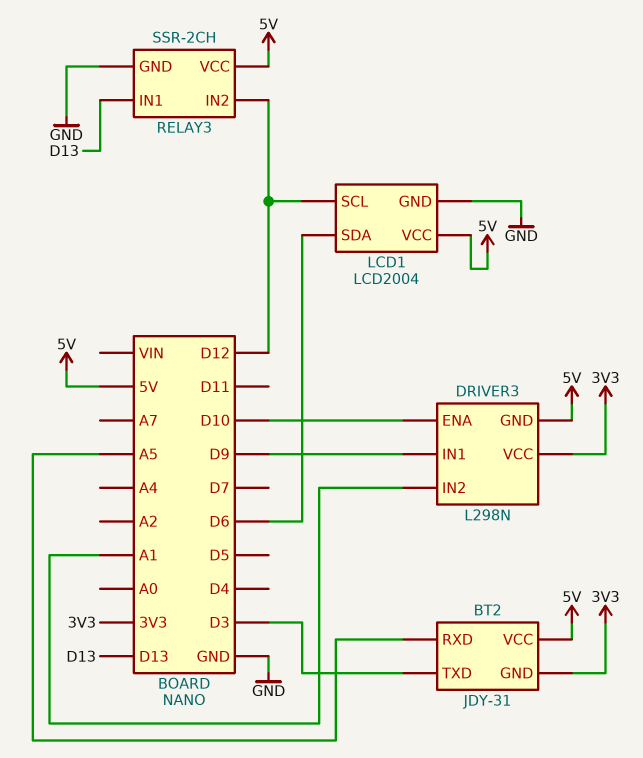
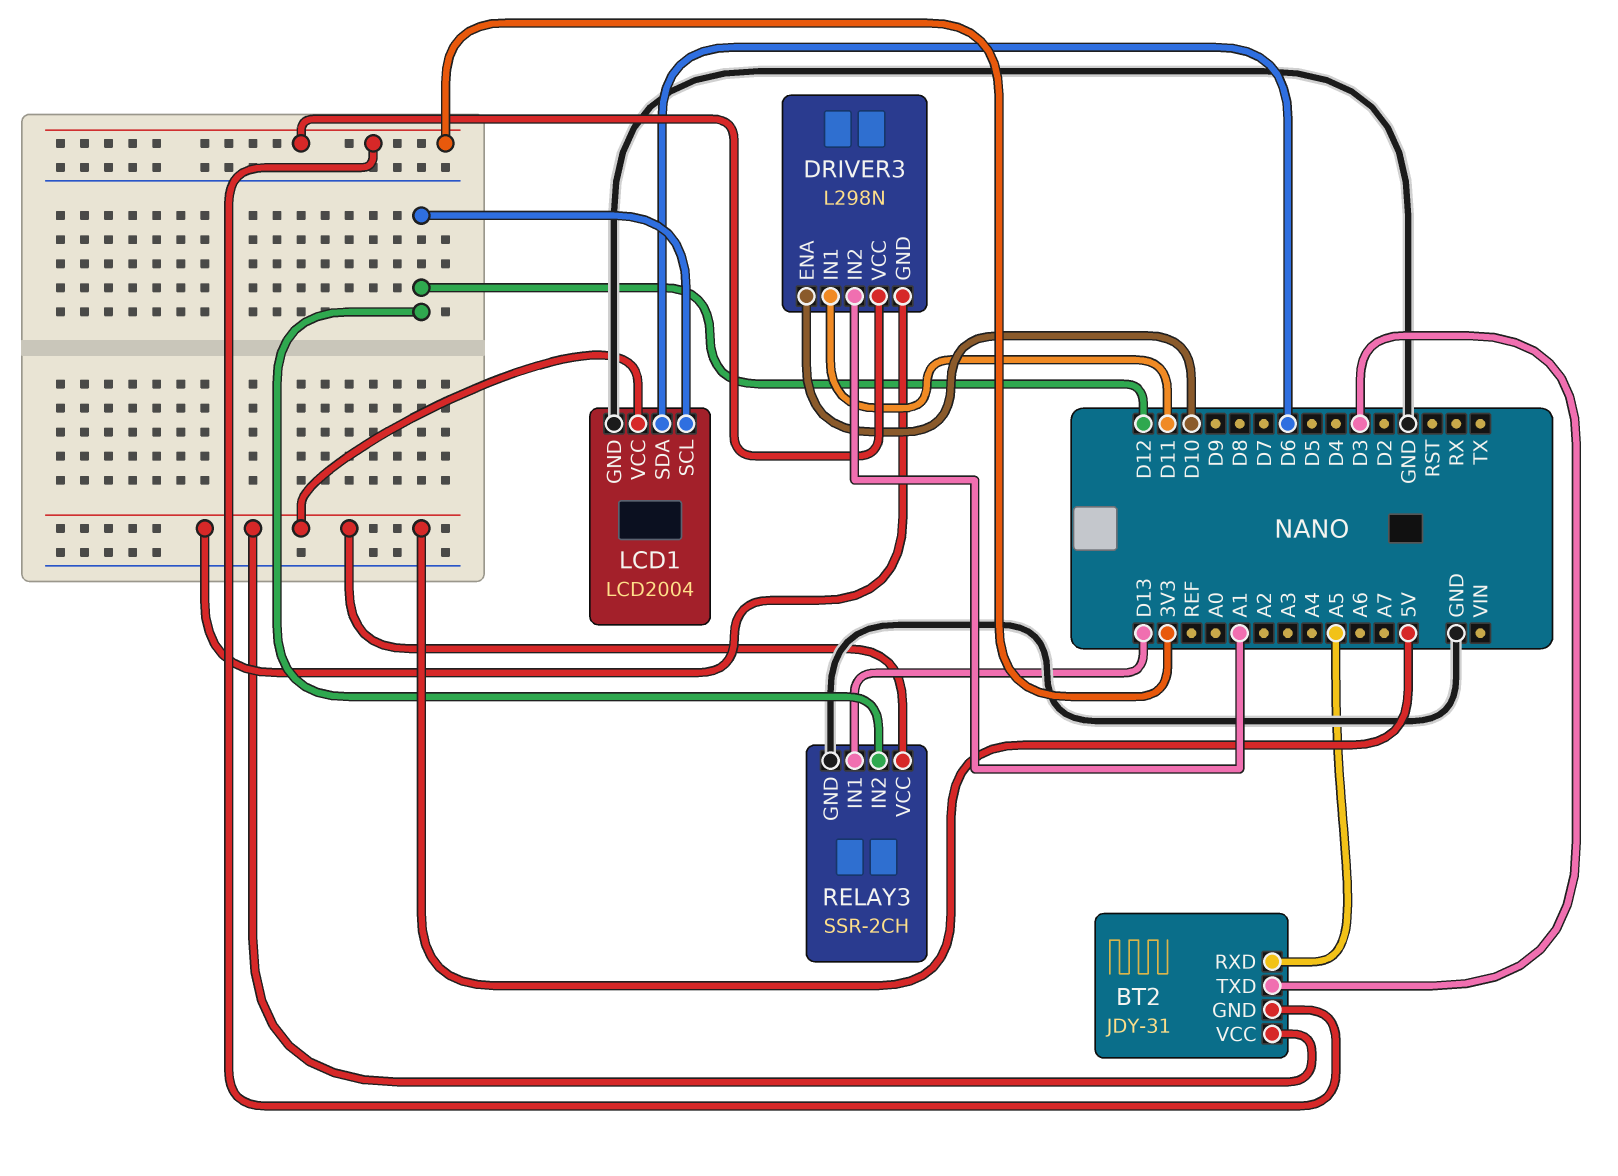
DRIVER3 pin IN1: D9 -> D11

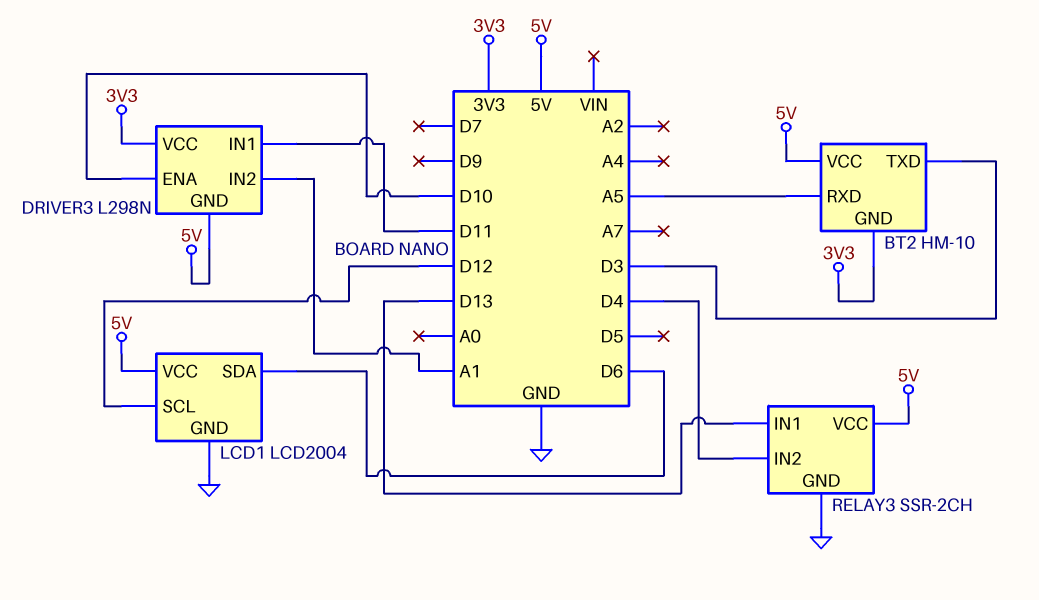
BT2: JDY-31 -> HM-10
RELAY3 pin IN2: D12 -> D4

